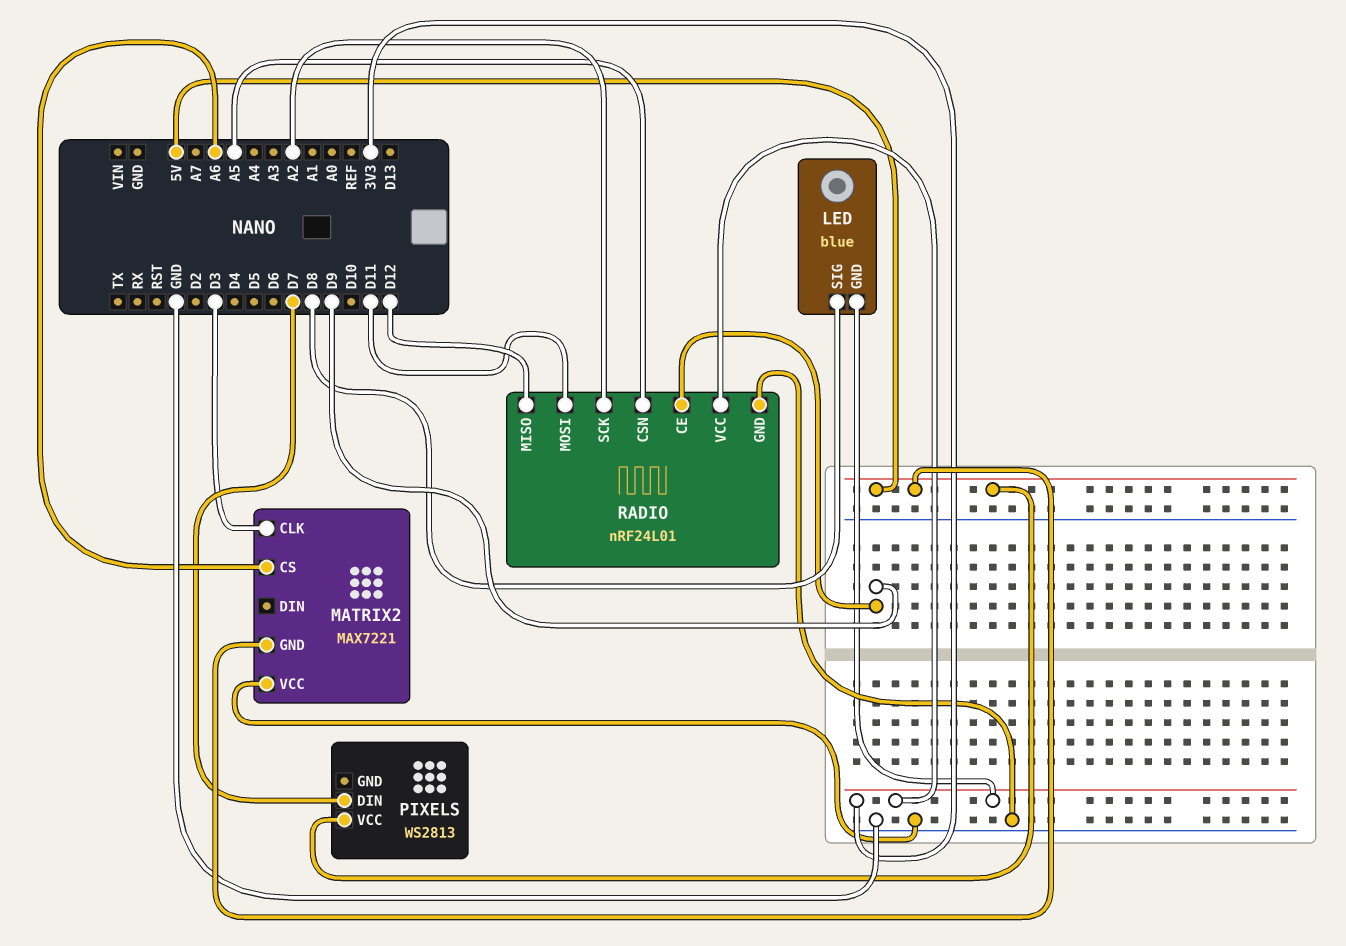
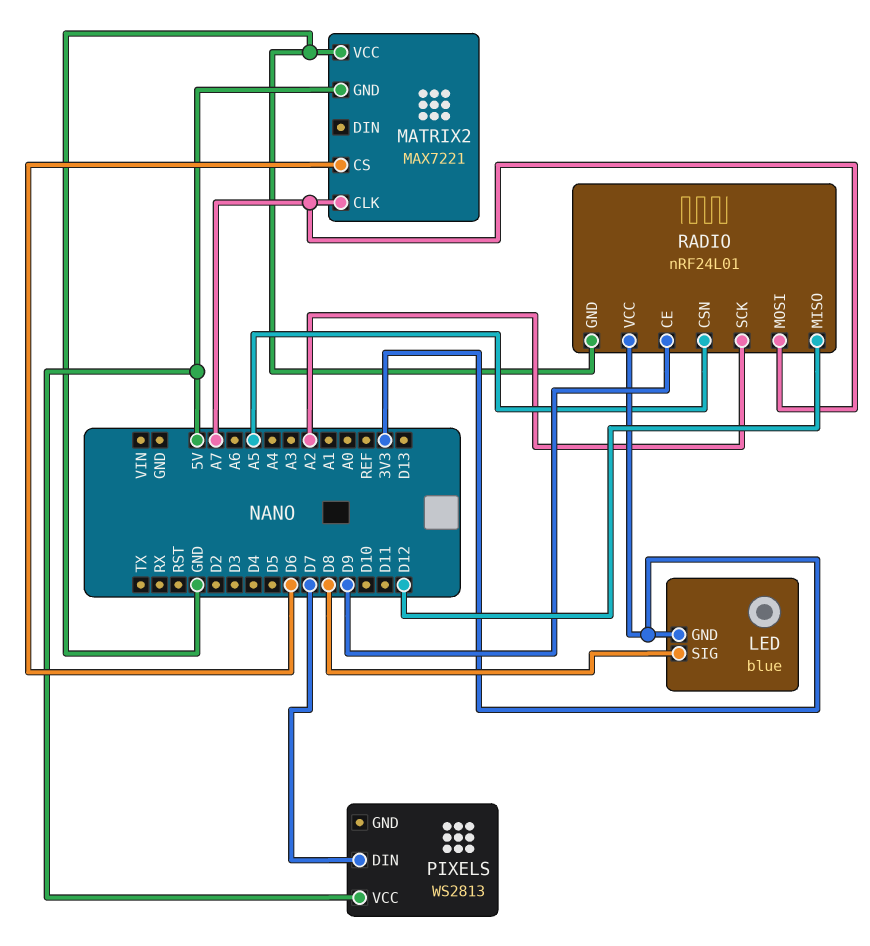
MATRIX2 pin CLK: D3 -> A7
MATRIX2 pin CS: A6 -> D6
RADIO pin MOSI: D11 -> A7

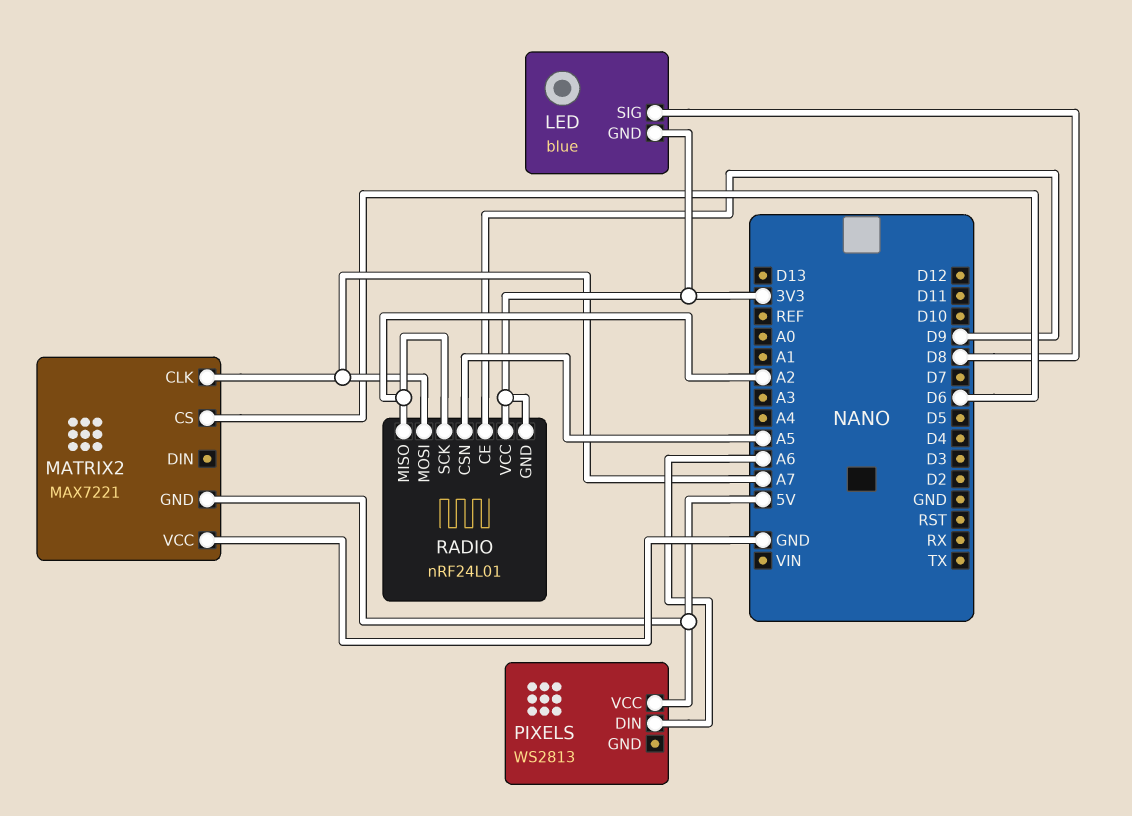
PIXELS pin DIN: D7 -> A6
RADIO pin GND: GND -> 3V3
RADIO pin MISO: D12 -> A2

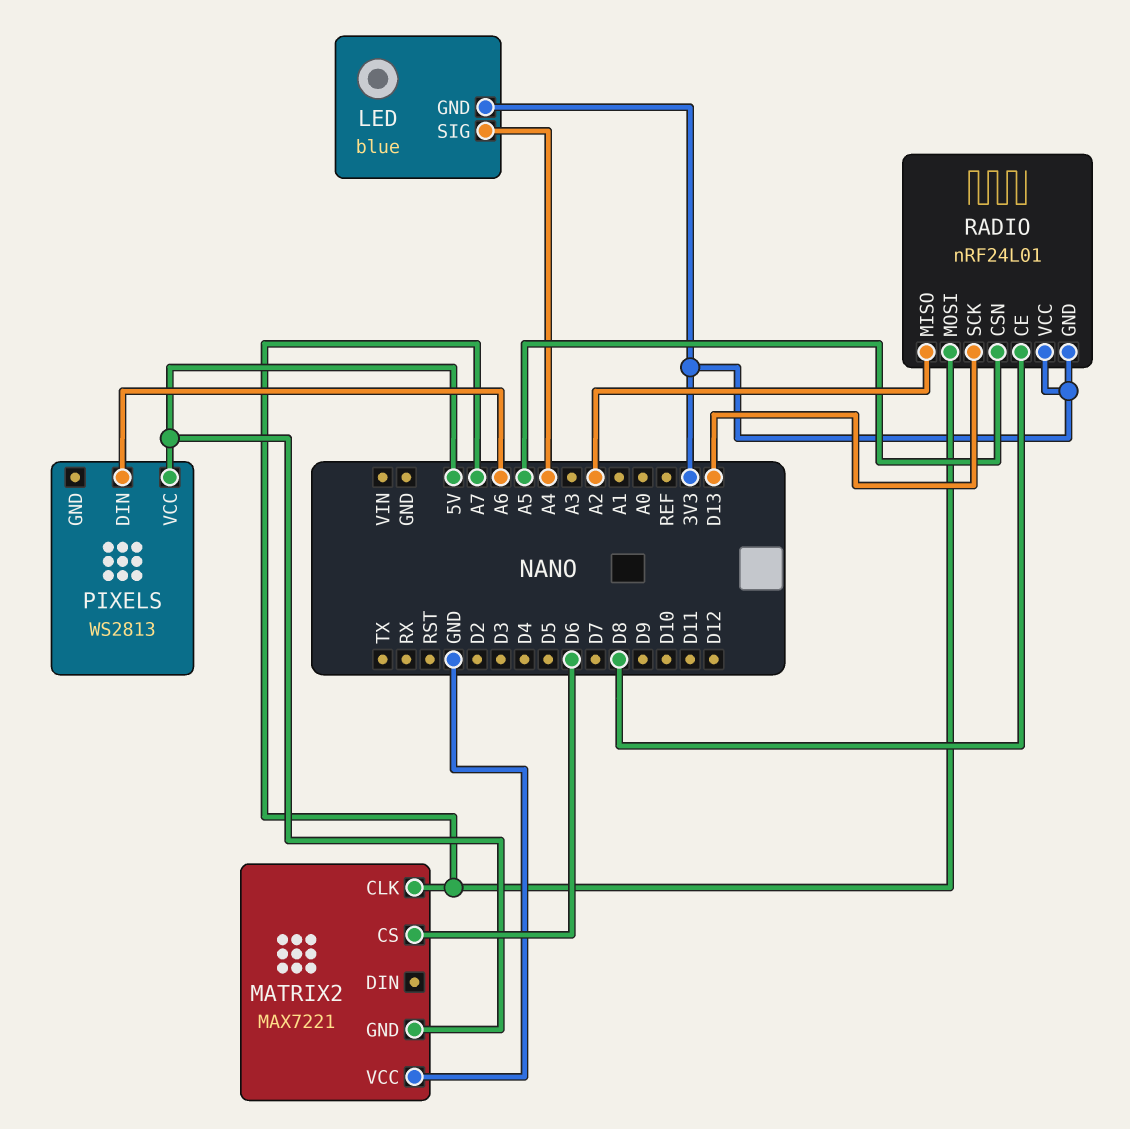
LED pin SIG: D8 -> A4
RADIO pin CE: D9 -> D8
RADIO pin SCK: A2 -> D13

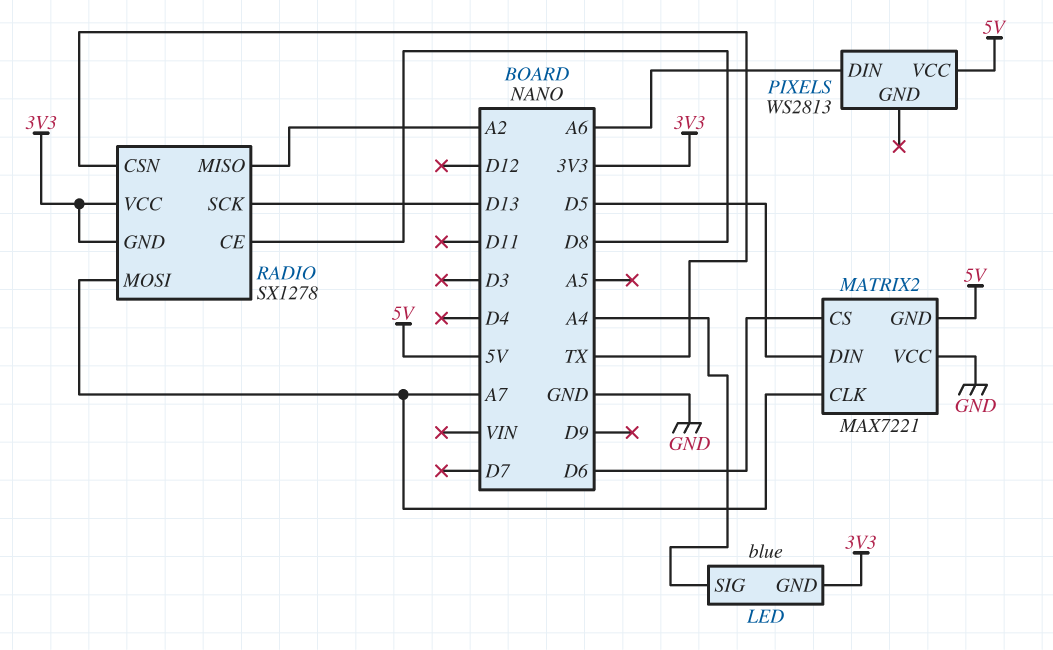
MATRIX2 pin DIN: none -> D5
RADIO: nRF24L01 -> SX1278
RADIO pin CSN: A5 -> TX

